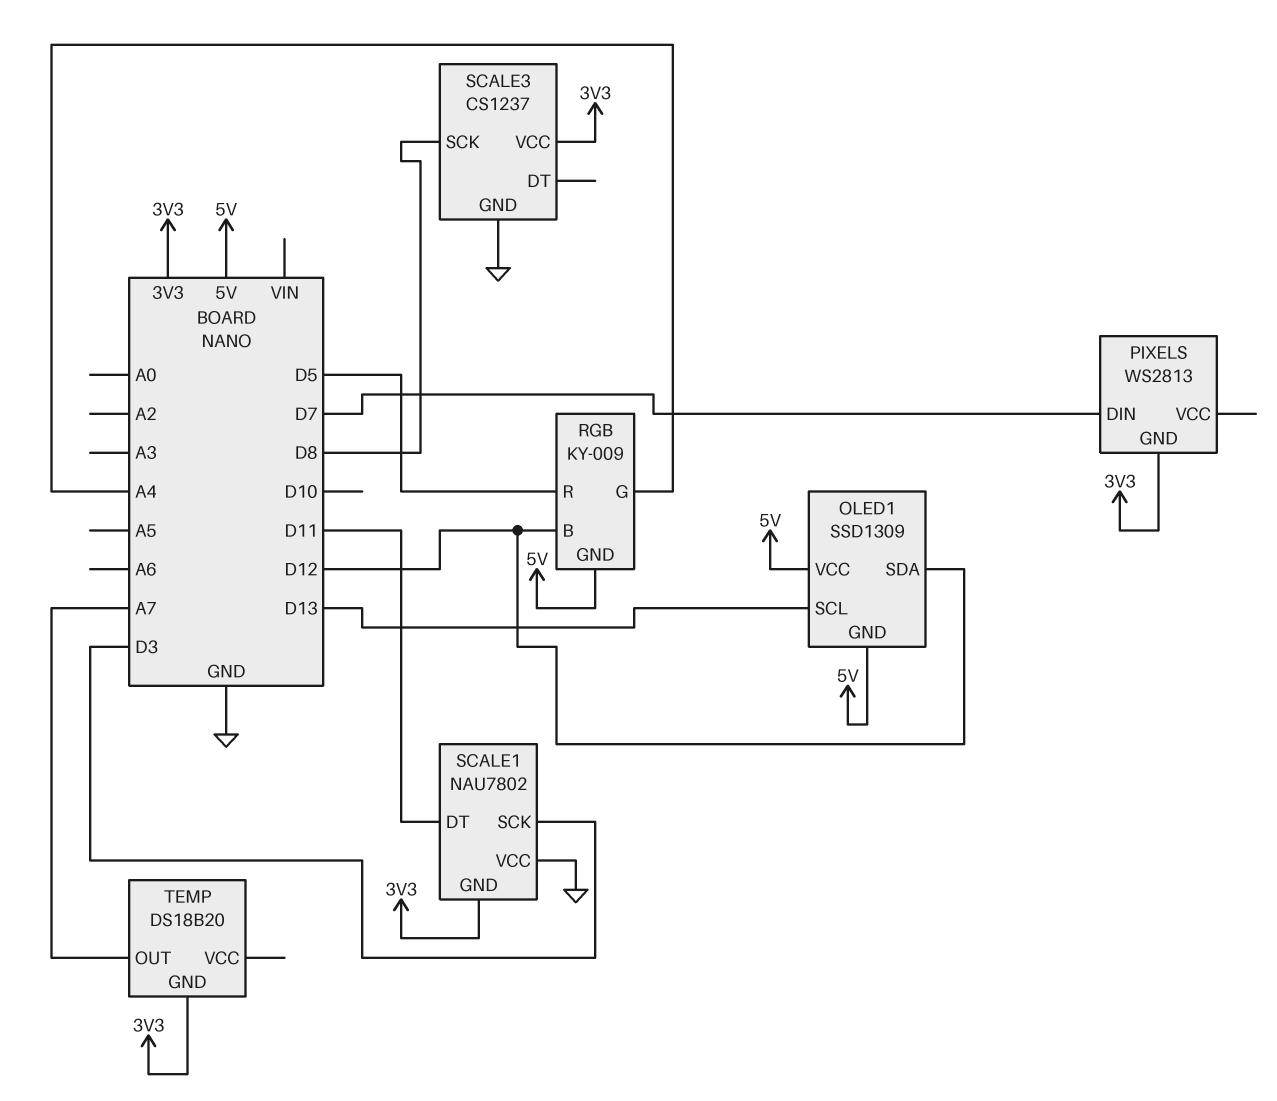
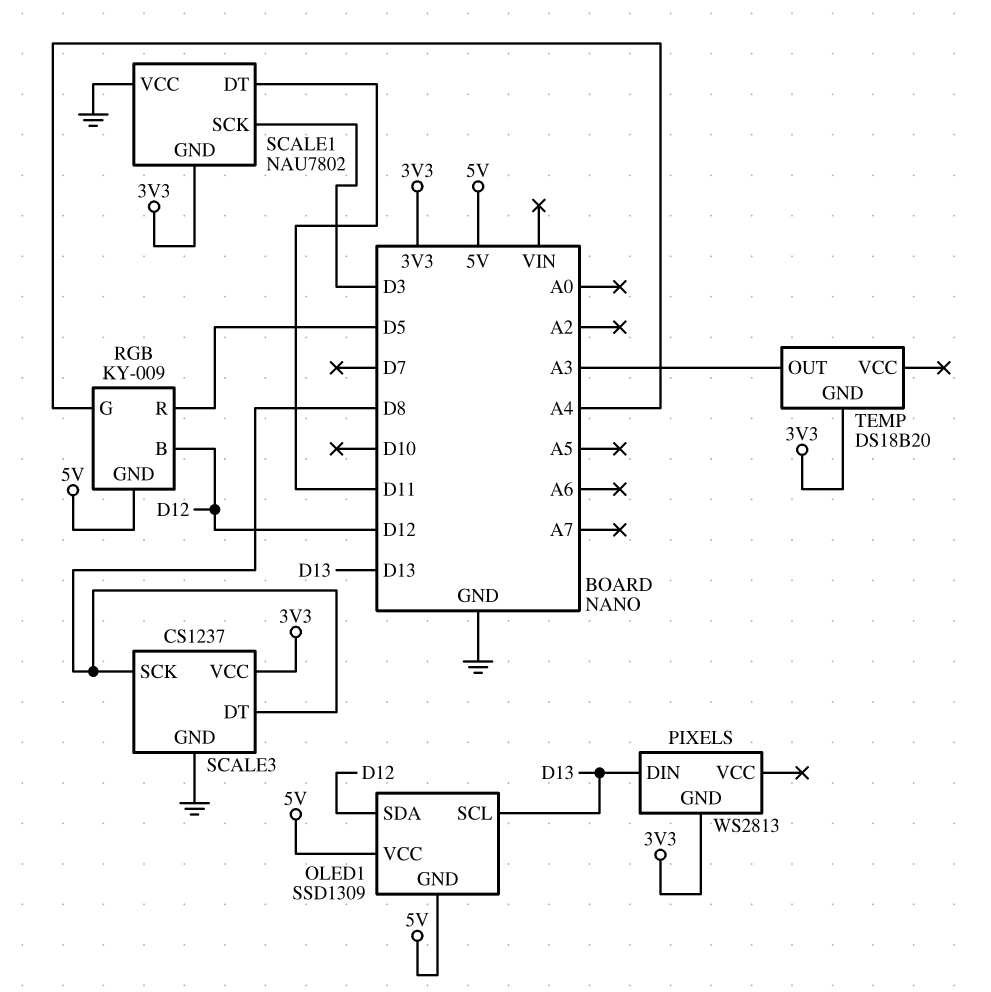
PIXELS pin DIN: D7 -> D13
SCALE3 pin DT: none -> D8
TEMP pin OUT: A7 -> A3

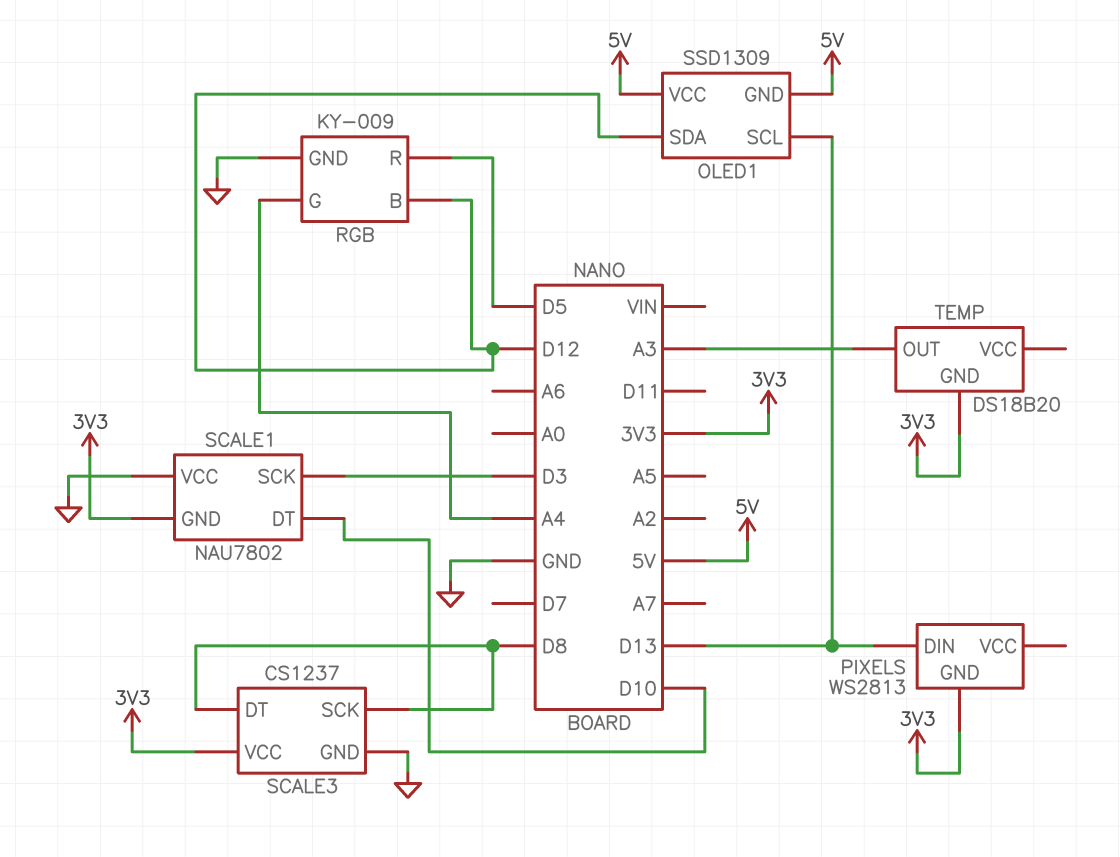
RGB pin GND: 5V -> GND
SCALE1 pin DT: D11 -> D10

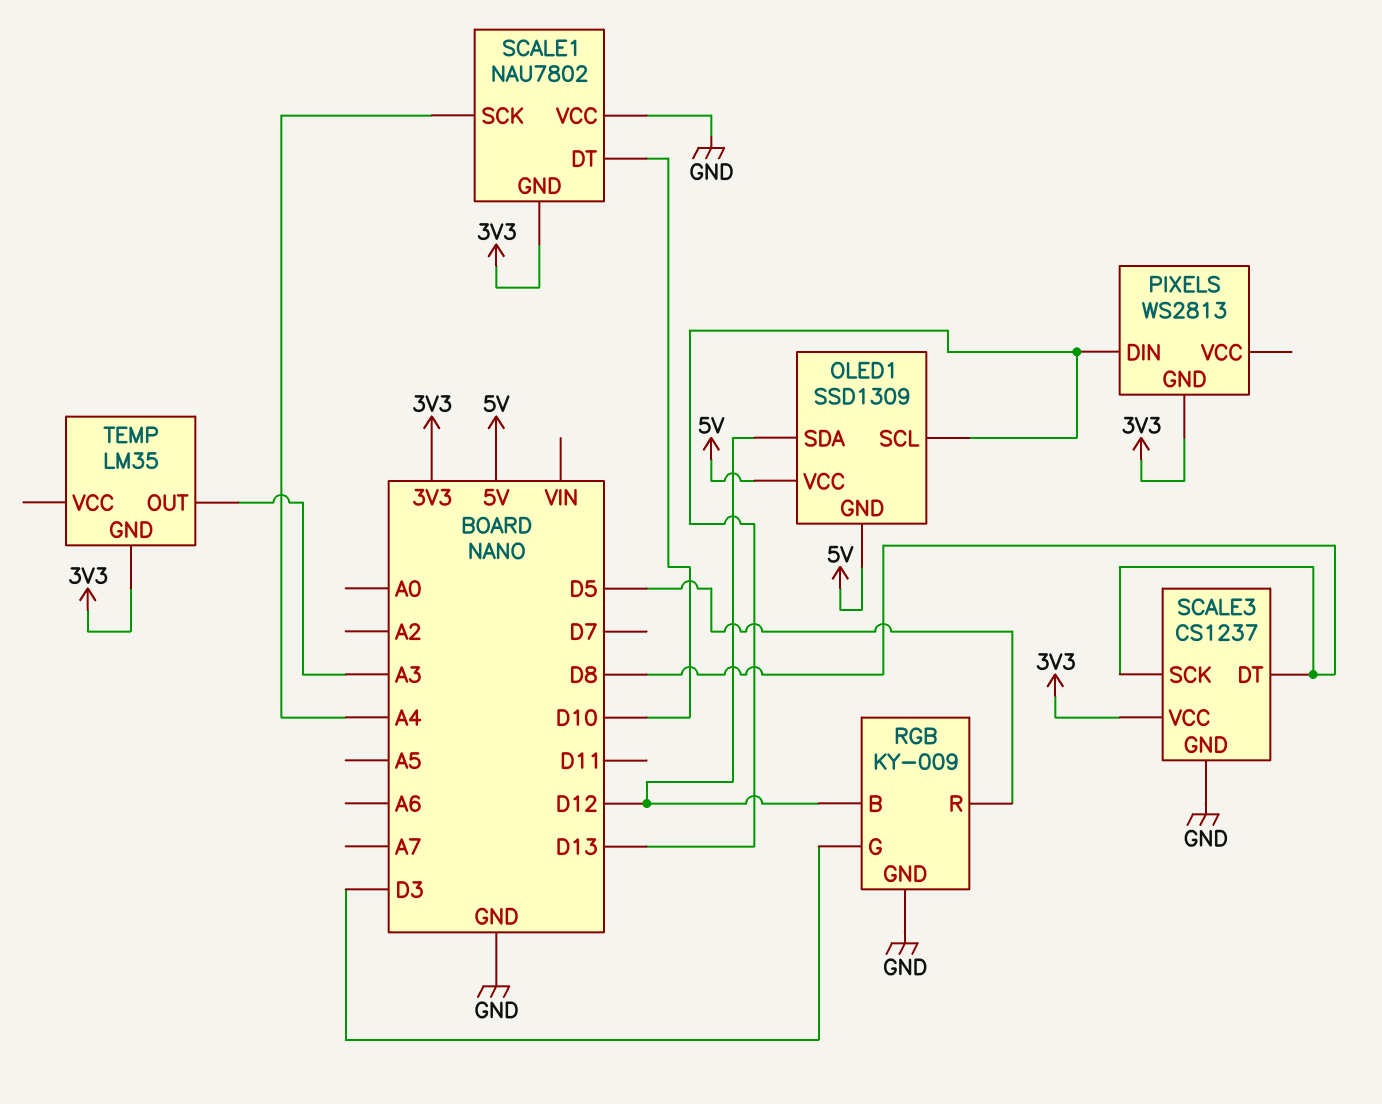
RGB pin G: A4 -> D3
SCALE1 pin SCK: D3 -> A4
TEMP: DS18B20 -> LM35

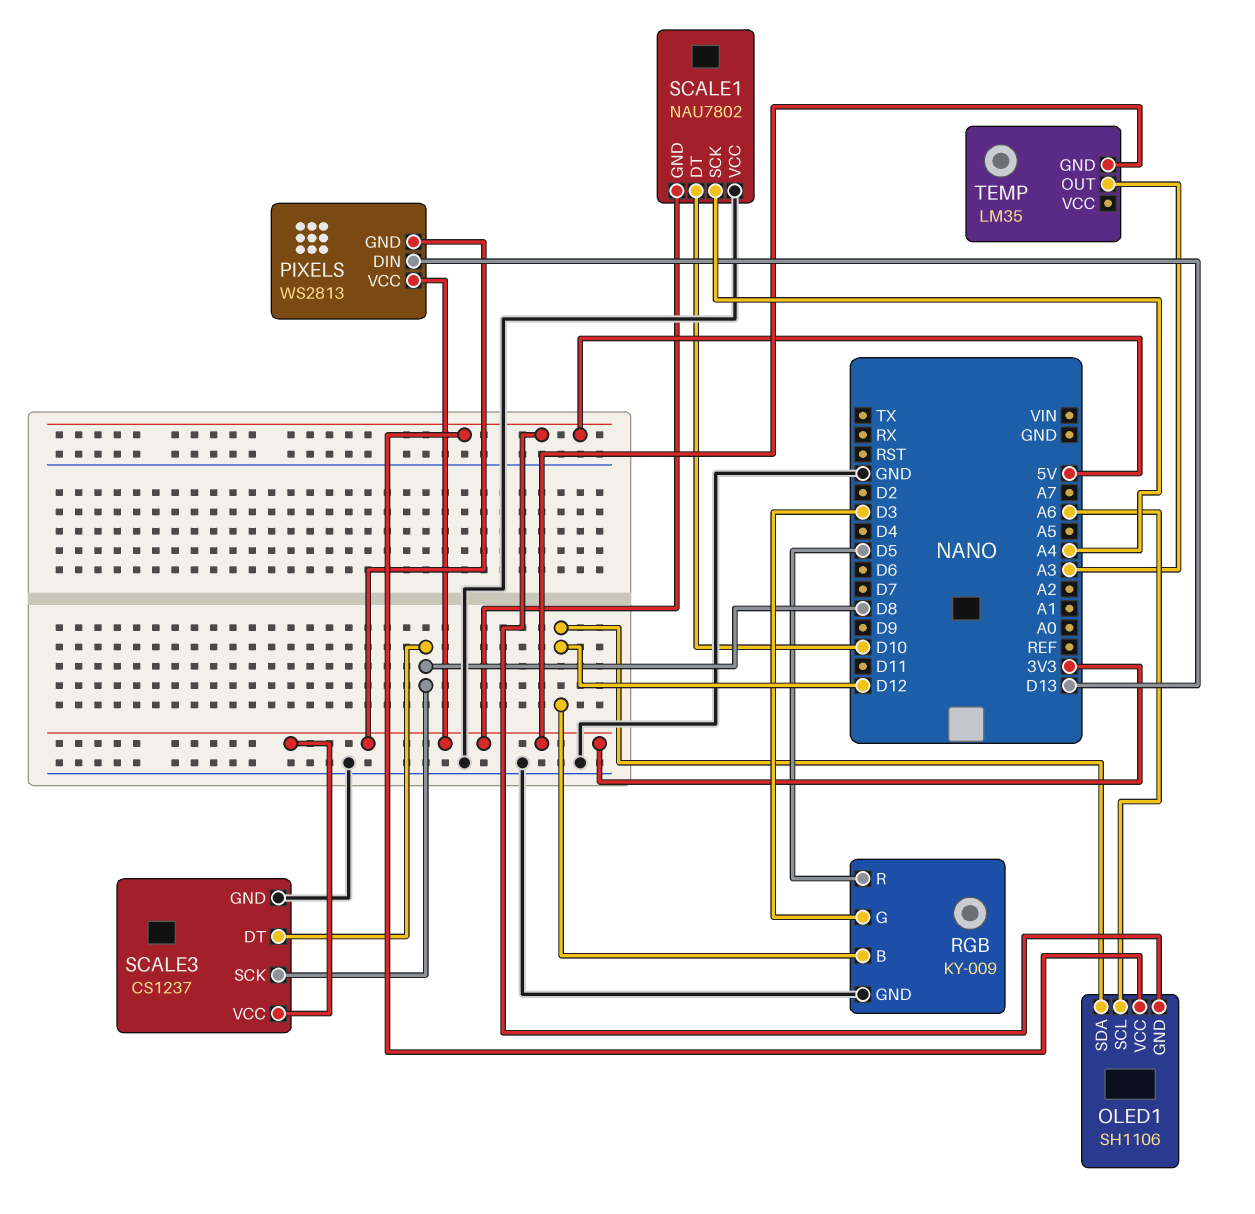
OLED1: SSD1309 -> SH1106
OLED1 pin SCL: D13 -> A6
PIXELS pin VCC: none -> 3V3

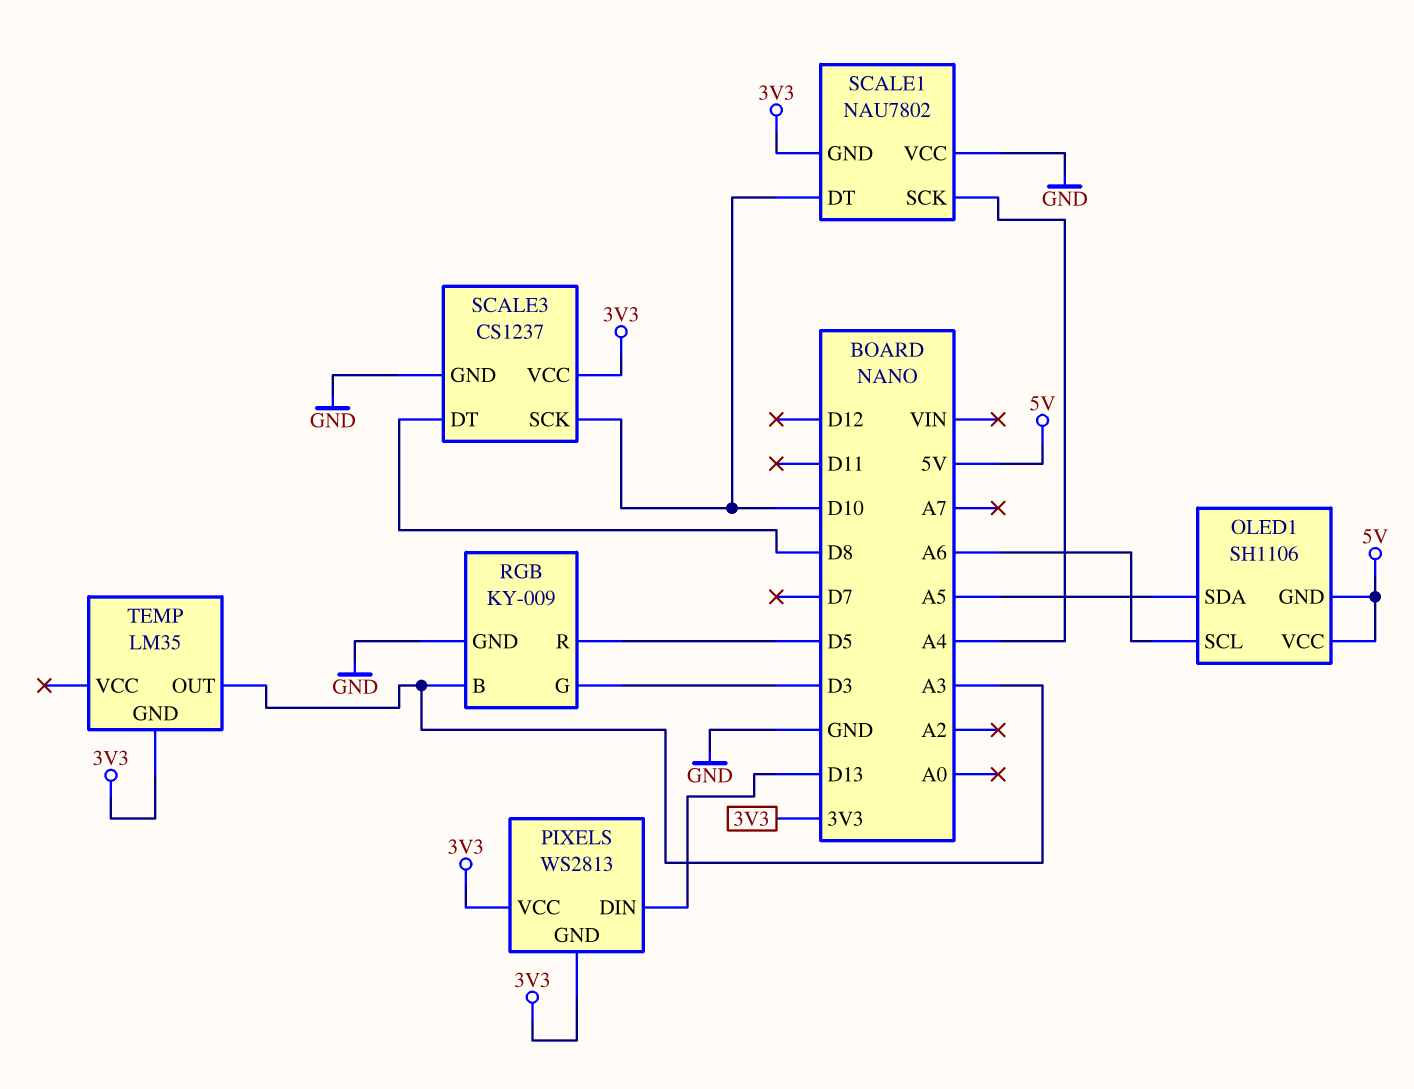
OLED1 pin SDA: D12 -> A5
RGB pin B: D12 -> A3
SCALE3 pin SCK: D8 -> D10

